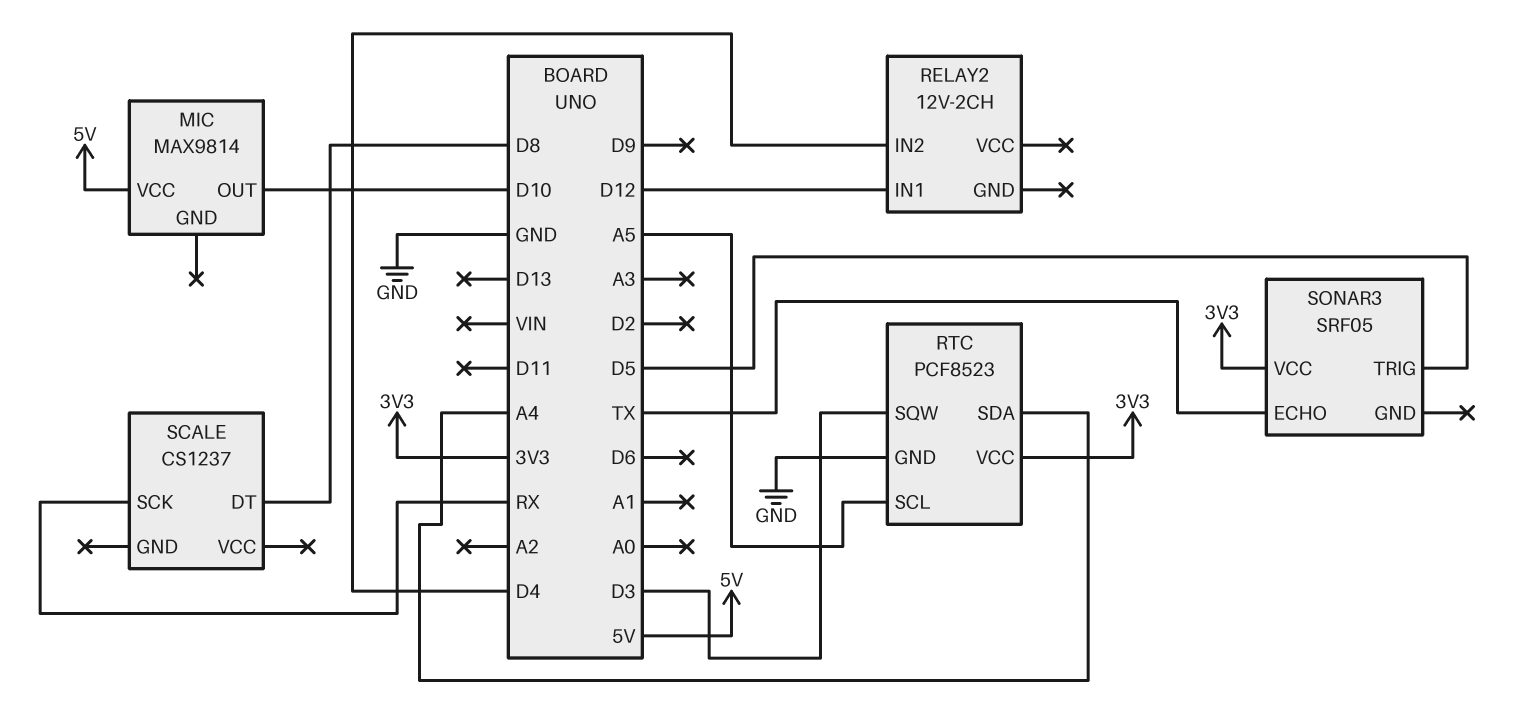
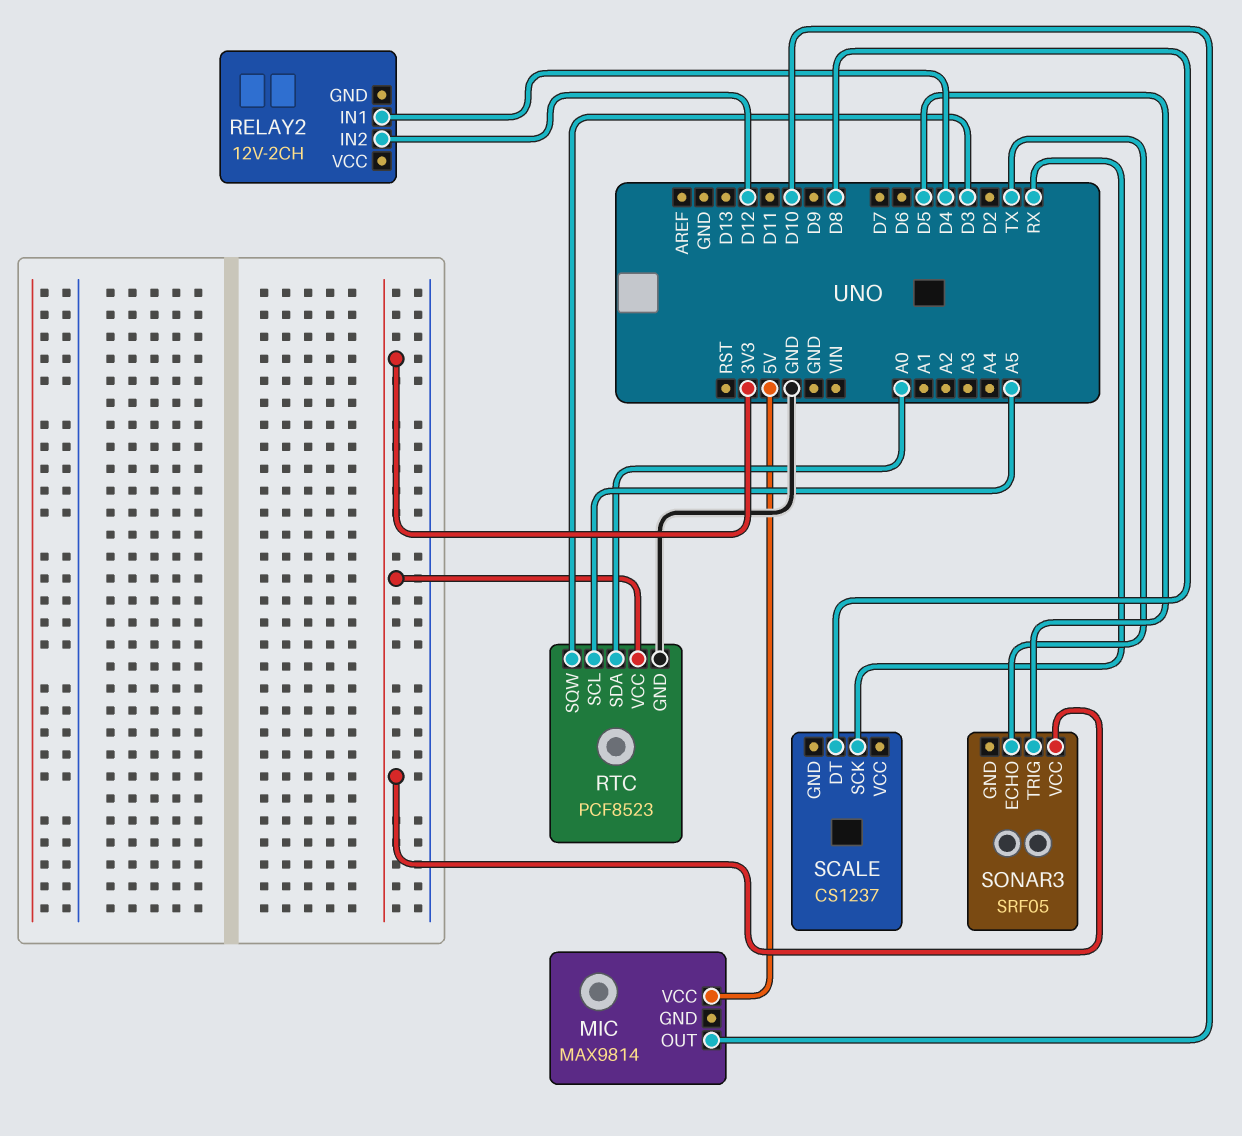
RELAY2 pin IN1: D12 -> D4
RELAY2 pin IN2: D4 -> D12
RTC pin SDA: A4 -> A0

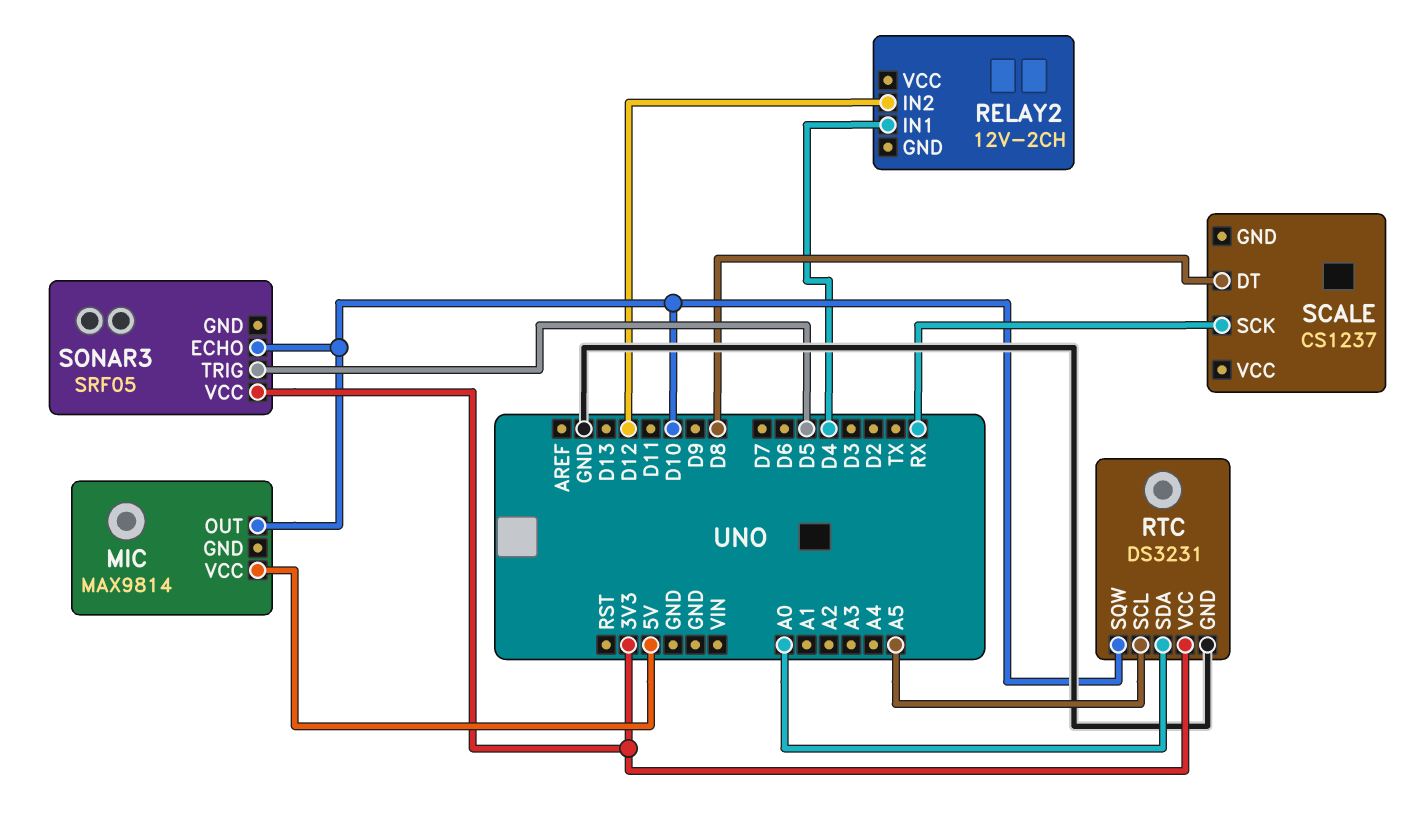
RTC: PCF8523 -> DS3231
RTC pin SQW: D3 -> D10
SONAR3 pin ECHO: TX -> D10

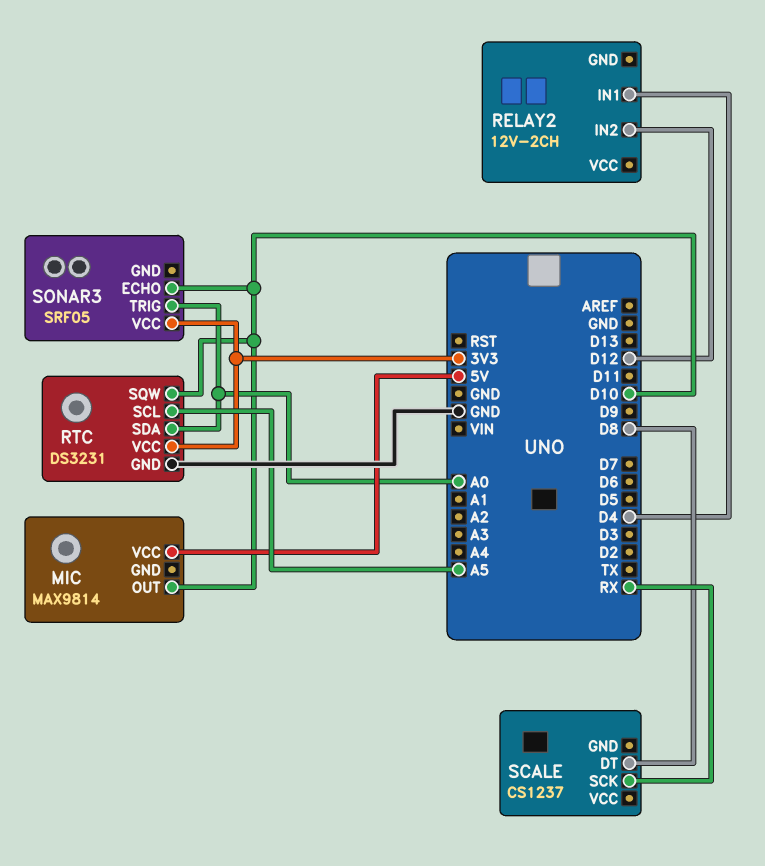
SONAR3 pin TRIG: D5 -> A0

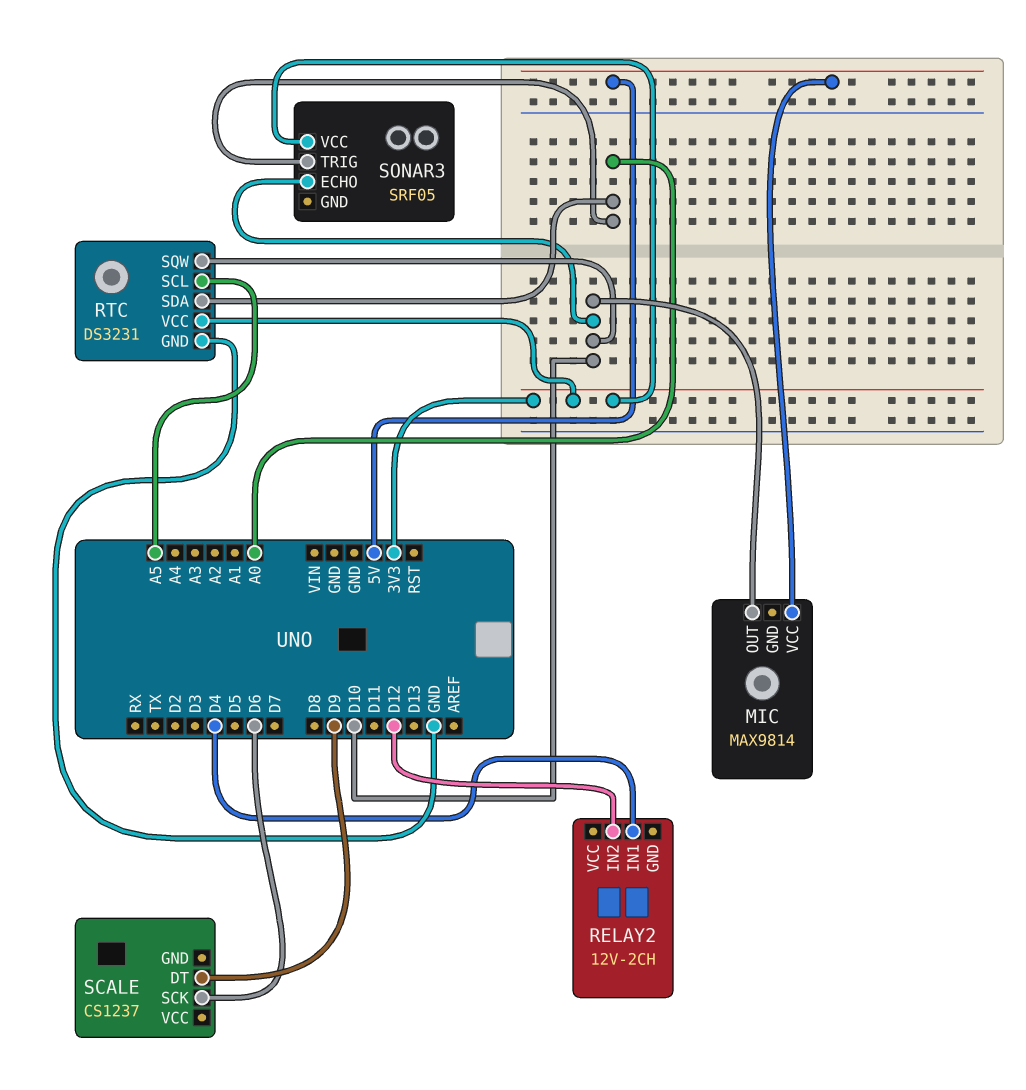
SCALE pin DT: D8 -> D9
SCALE pin SCK: RX -> D6

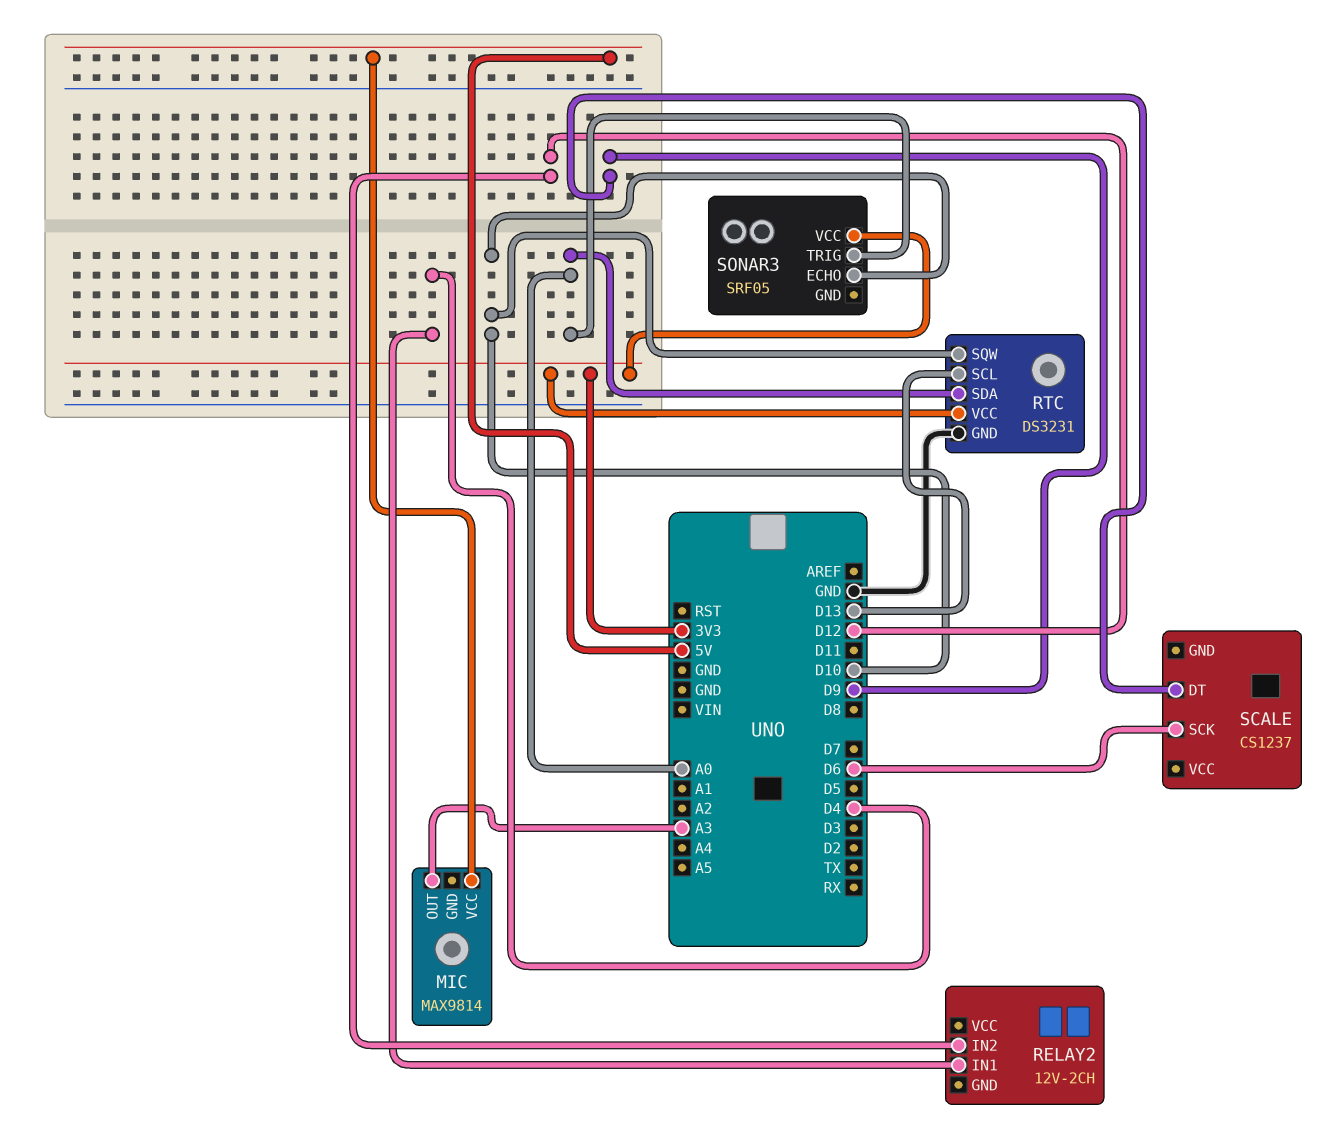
MIC pin OUT: D10 -> A3
RTC pin SCL: A5 -> D13

